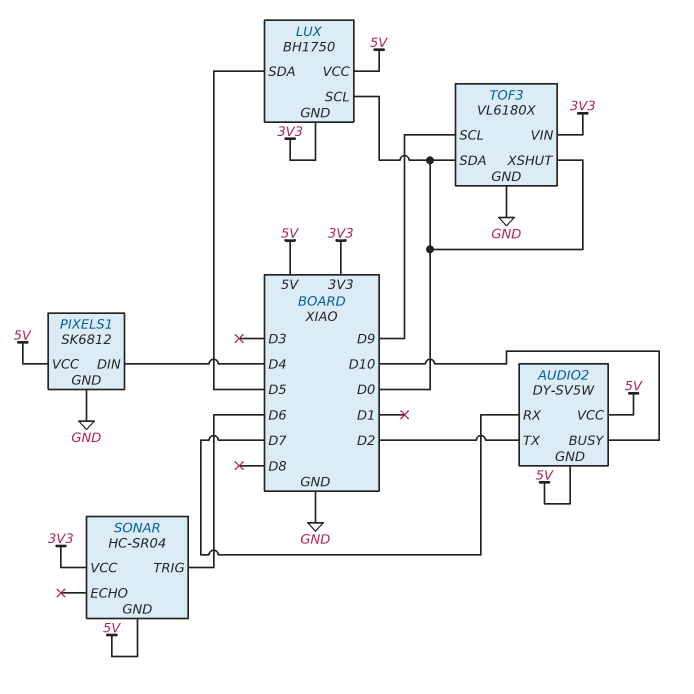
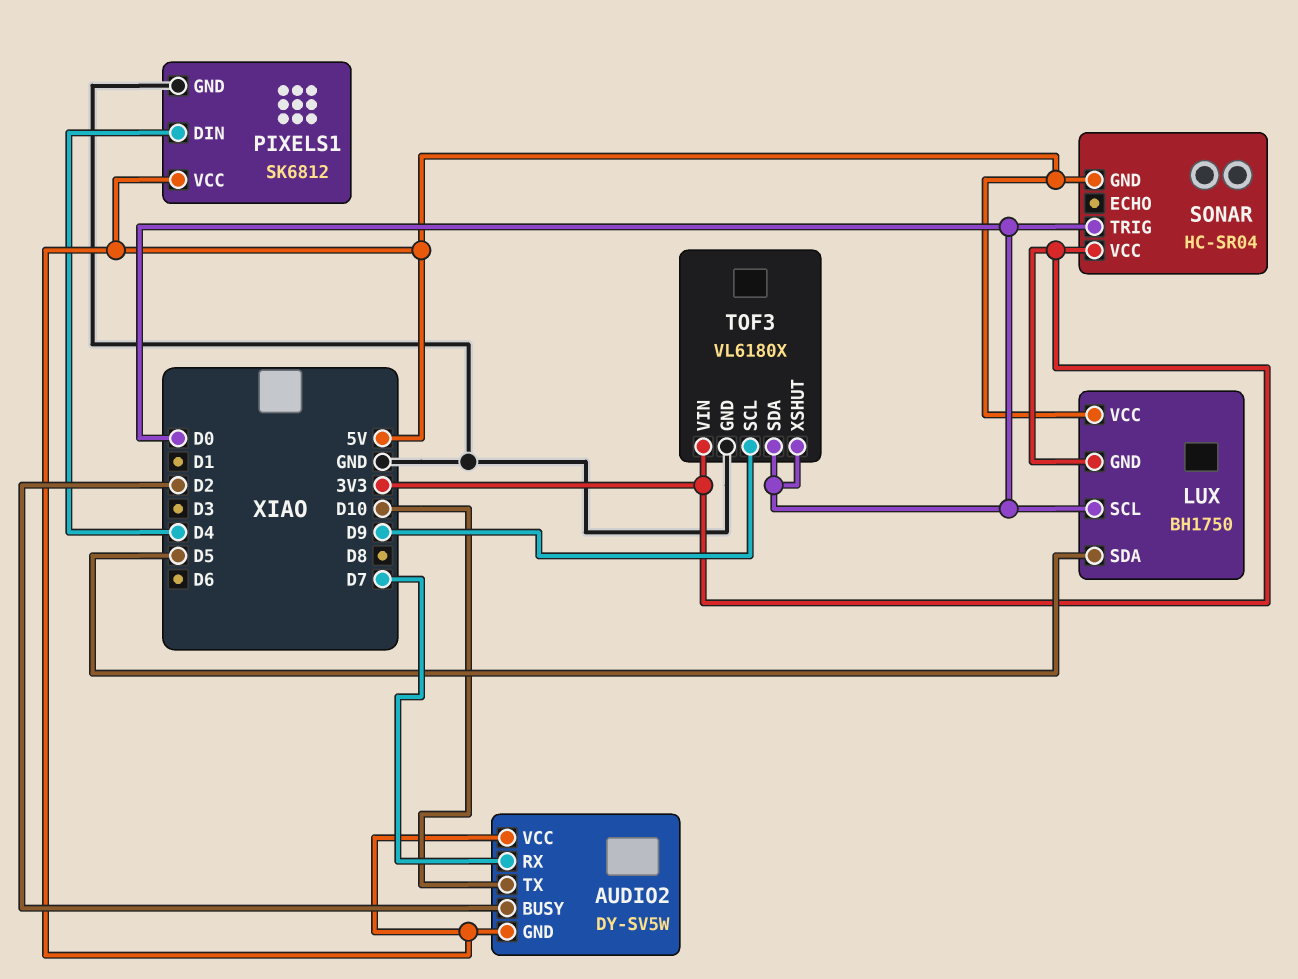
AUDIO2 pin BUSY: D10 -> D2
AUDIO2 pin TX: D2 -> D10
SONAR pin TRIG: D6 -> D0

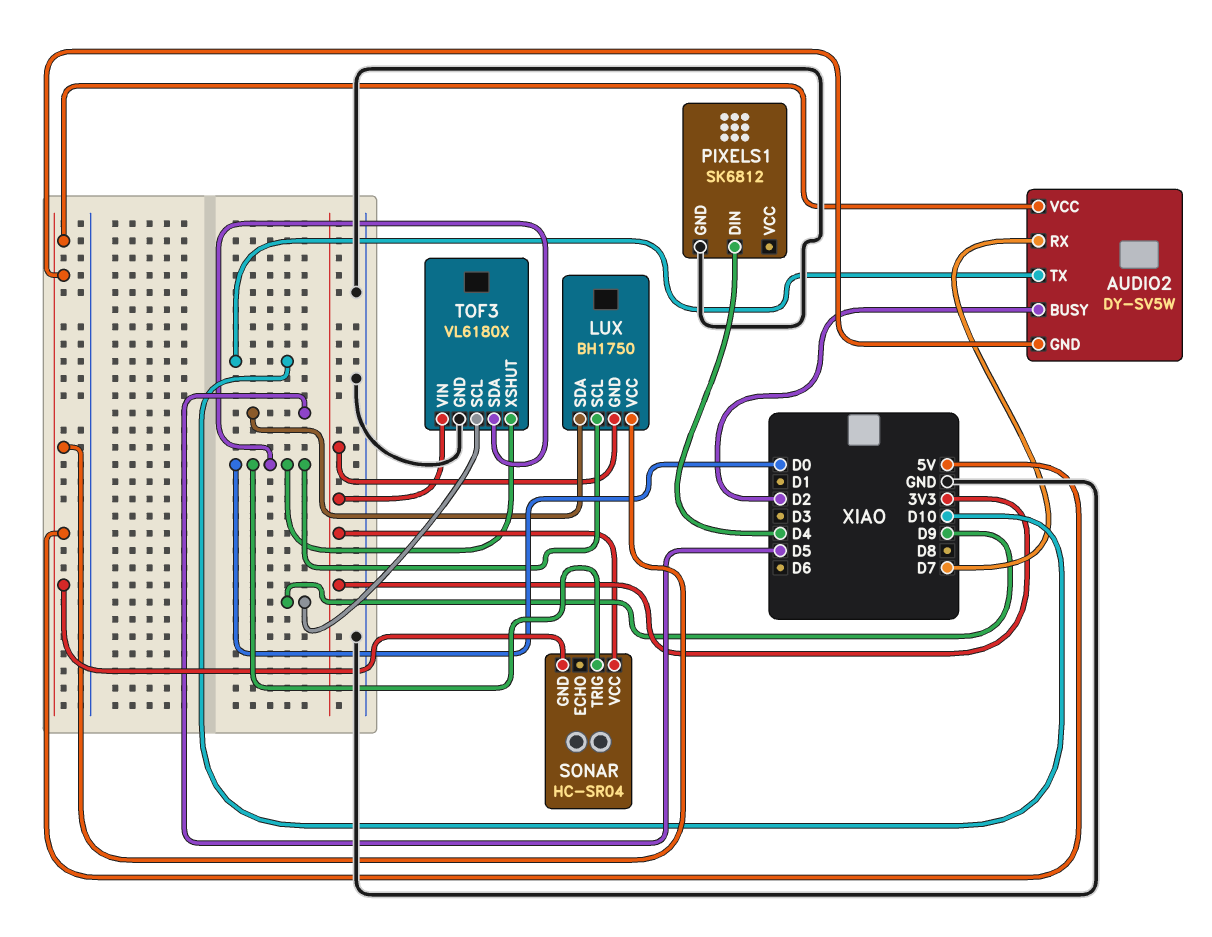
PIXELS1 pin VCC: 5V -> none

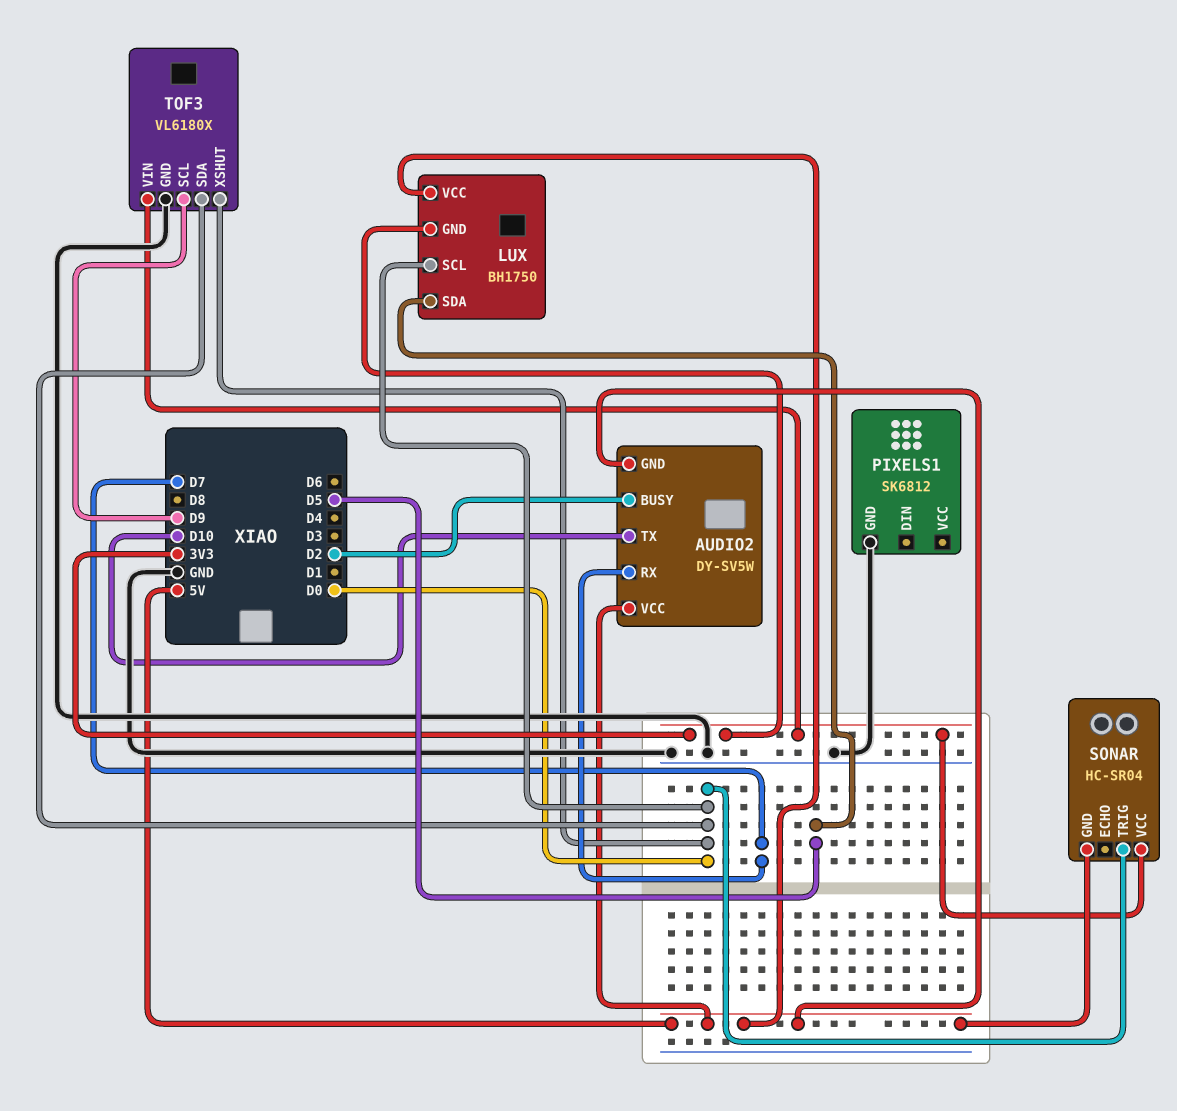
PIXELS1 pin DIN: D4 -> none

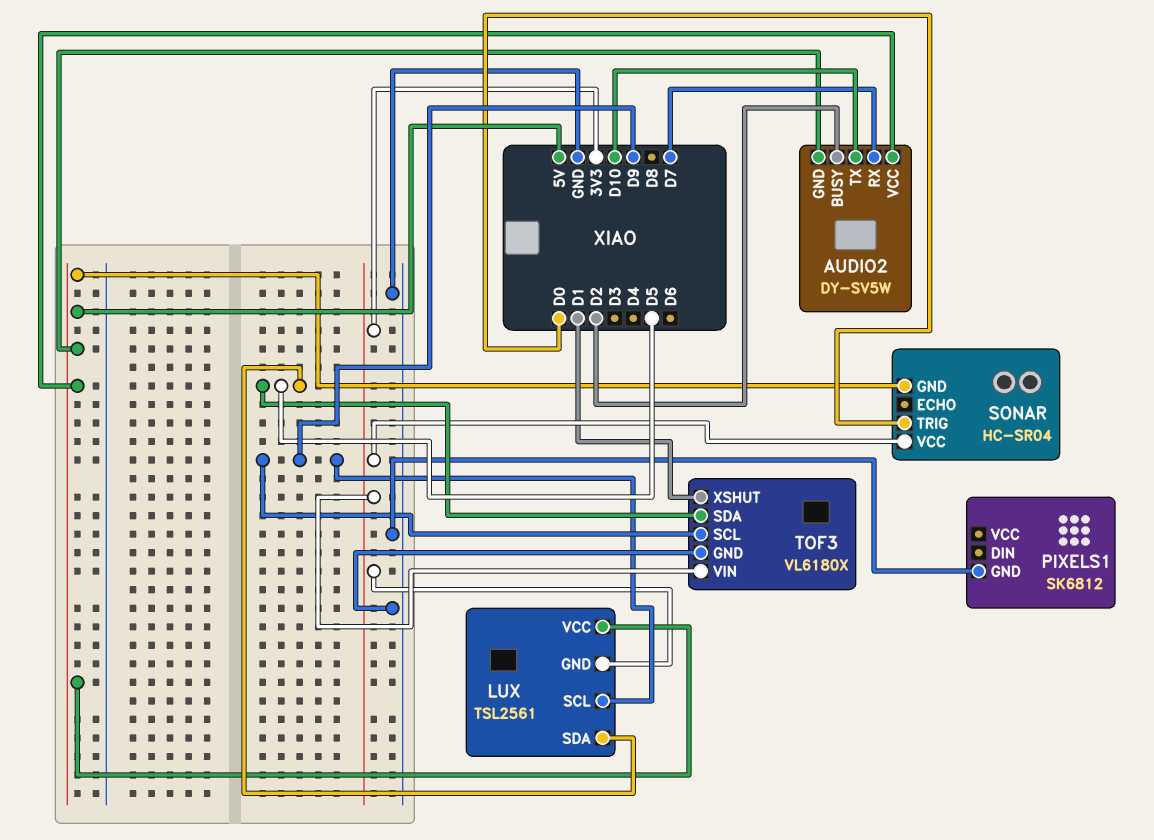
LUX: BH1750 -> TSL2561
LUX pin SCL: D0 -> D9
TOF3 pin SDA: D0 -> D5
TOF3 pin XSHUT: D0 -> D1

